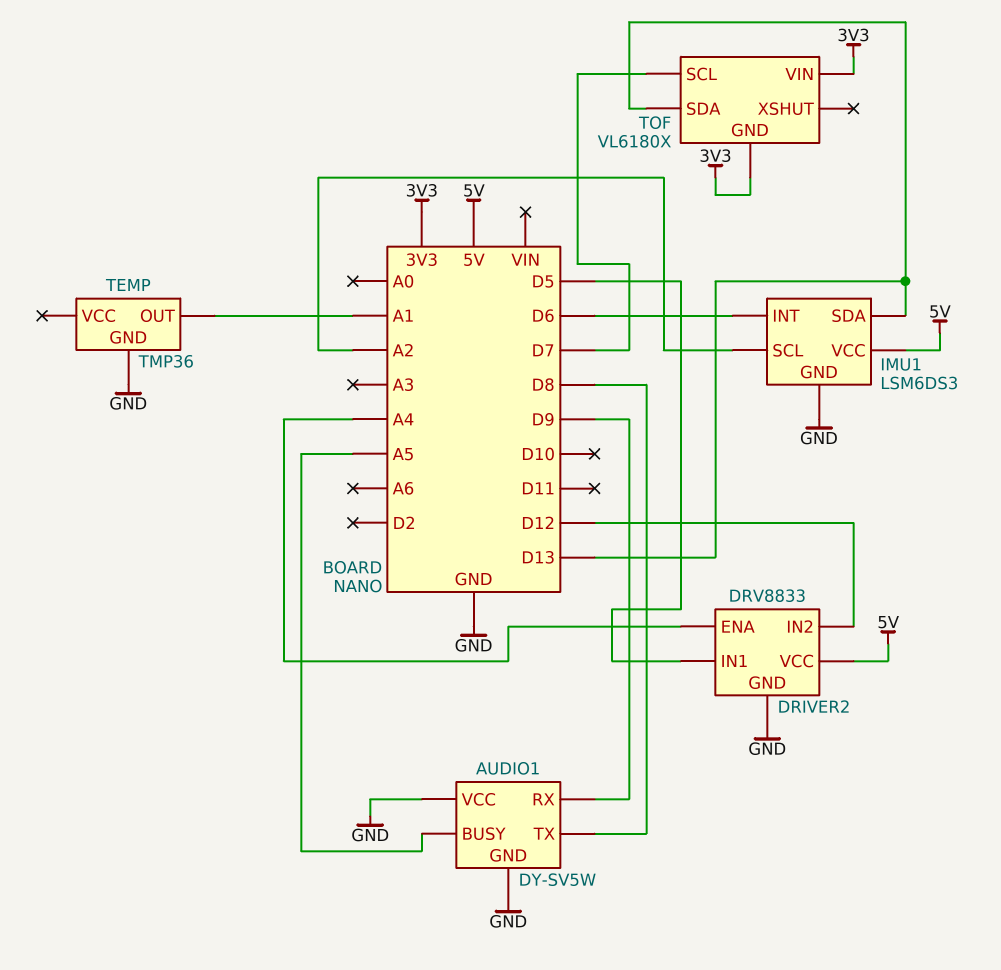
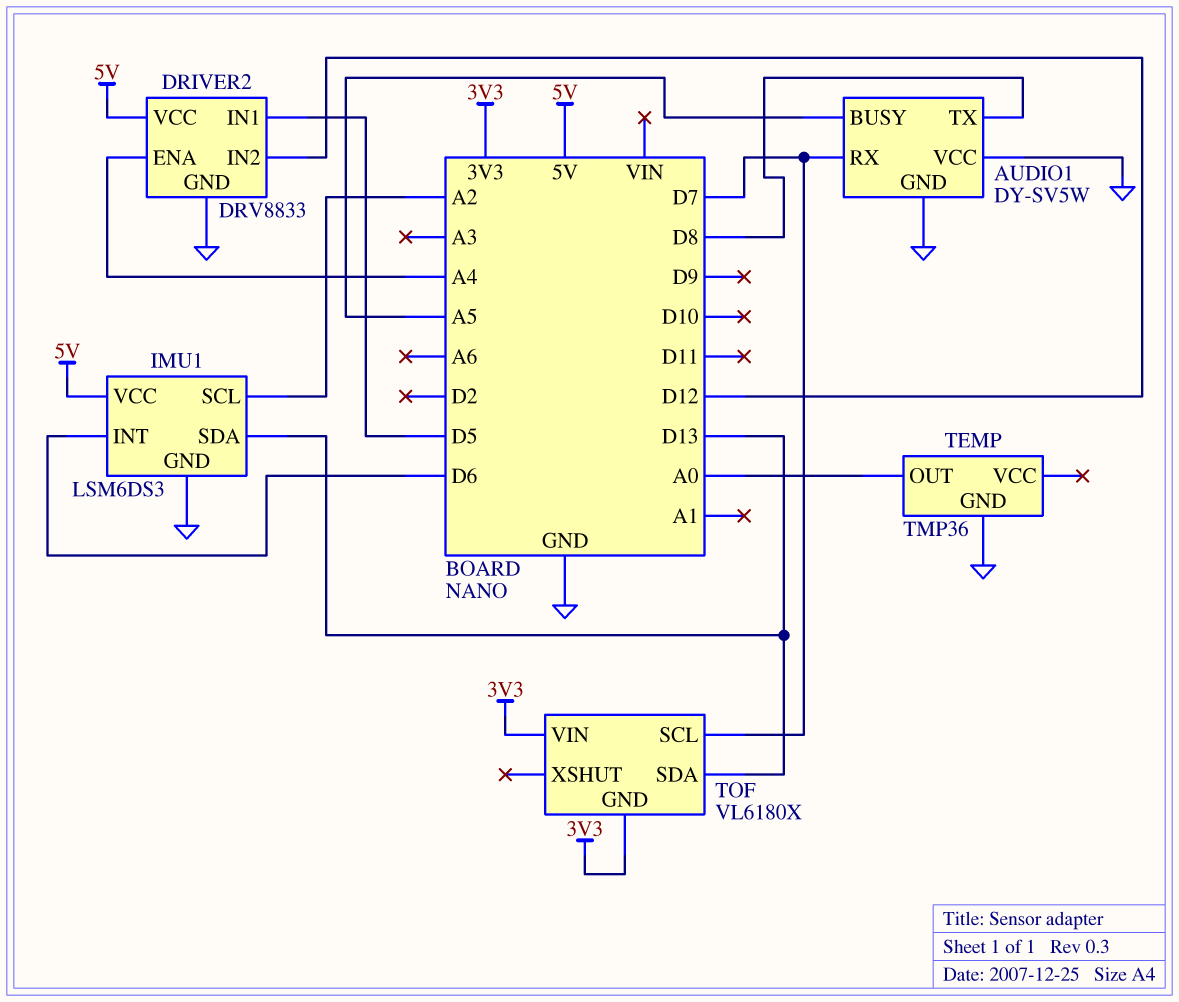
AUDIO1 pin RX: D9 -> D7
TEMP pin OUT: A1 -> A0

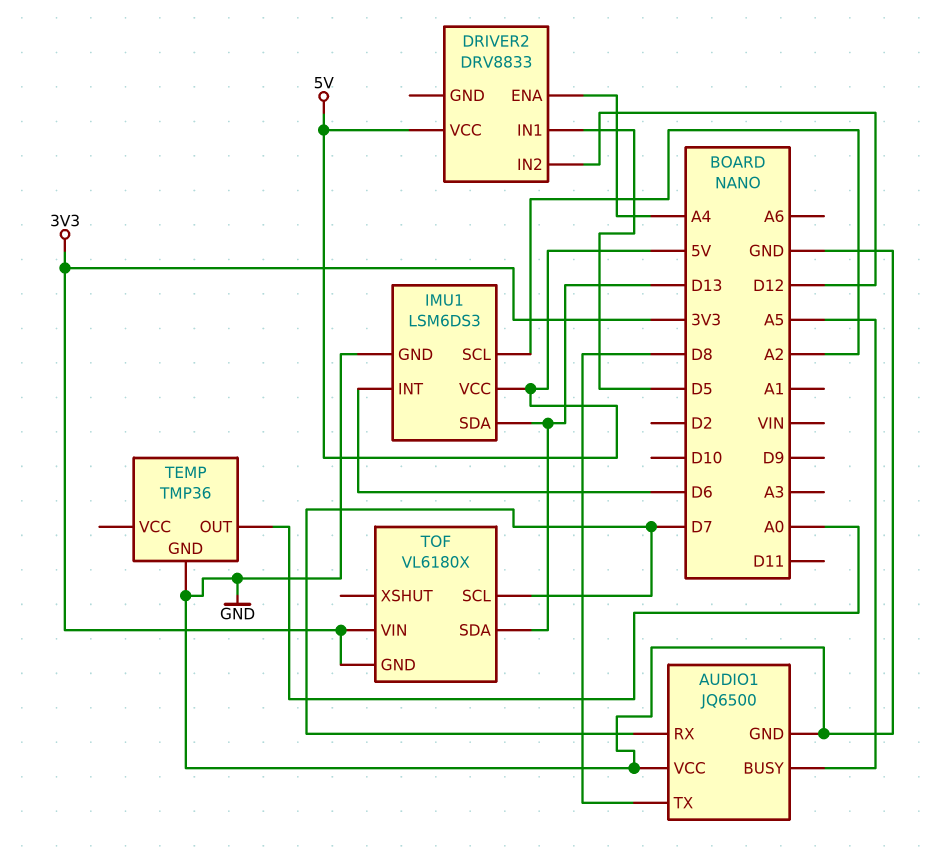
AUDIO1: DY-SV5W -> JQ6500
DRIVER2 pin GND: GND -> none

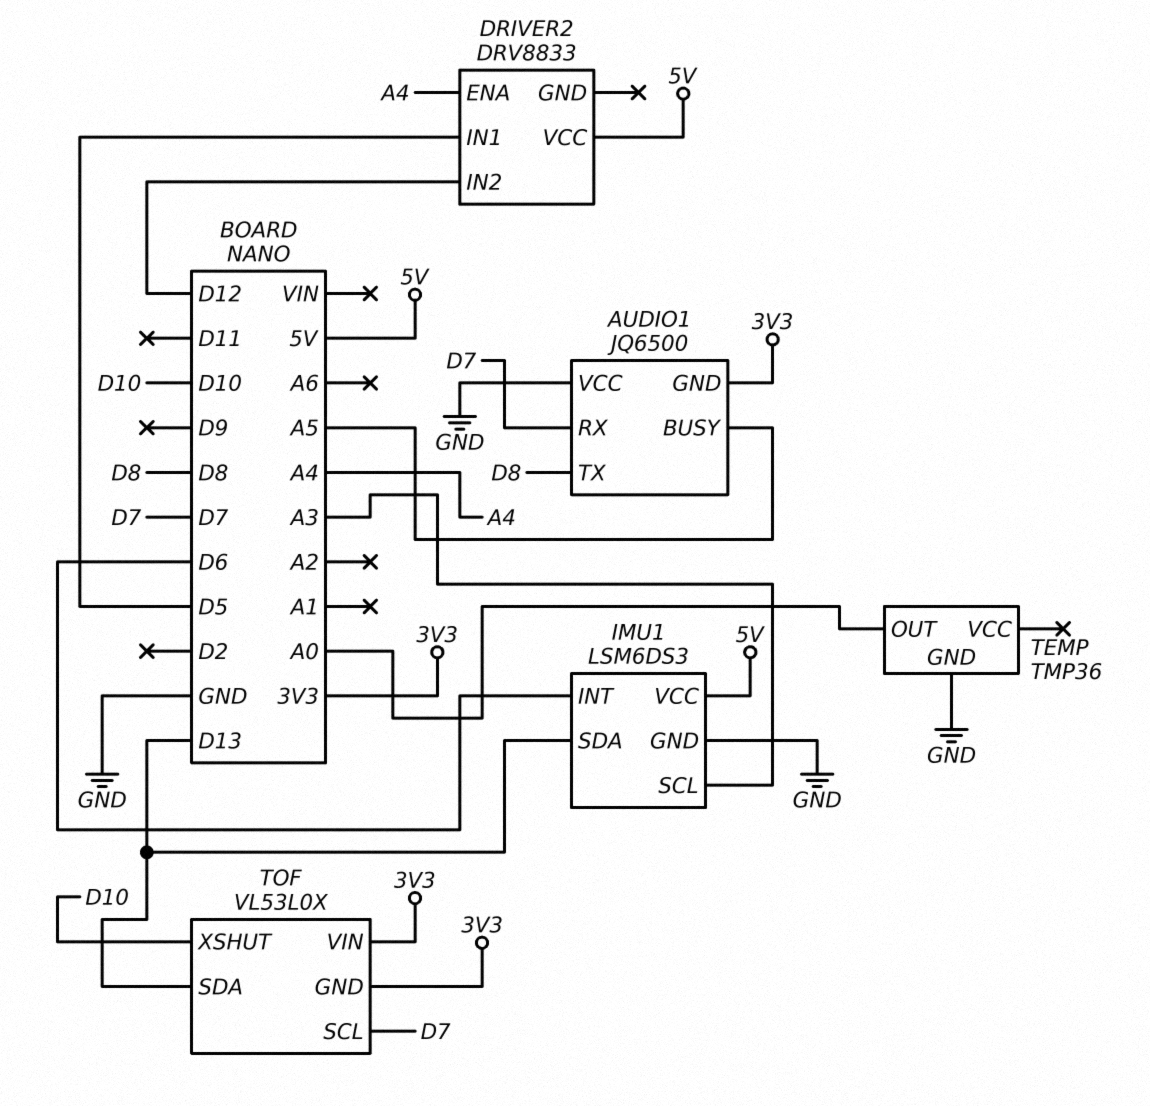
AUDIO1 pin GND: GND -> 3V3
IMU1 pin SCL: A2 -> A3
TOF: VL6180X -> VL53L0X
TOF pin XSHUT: none -> D10

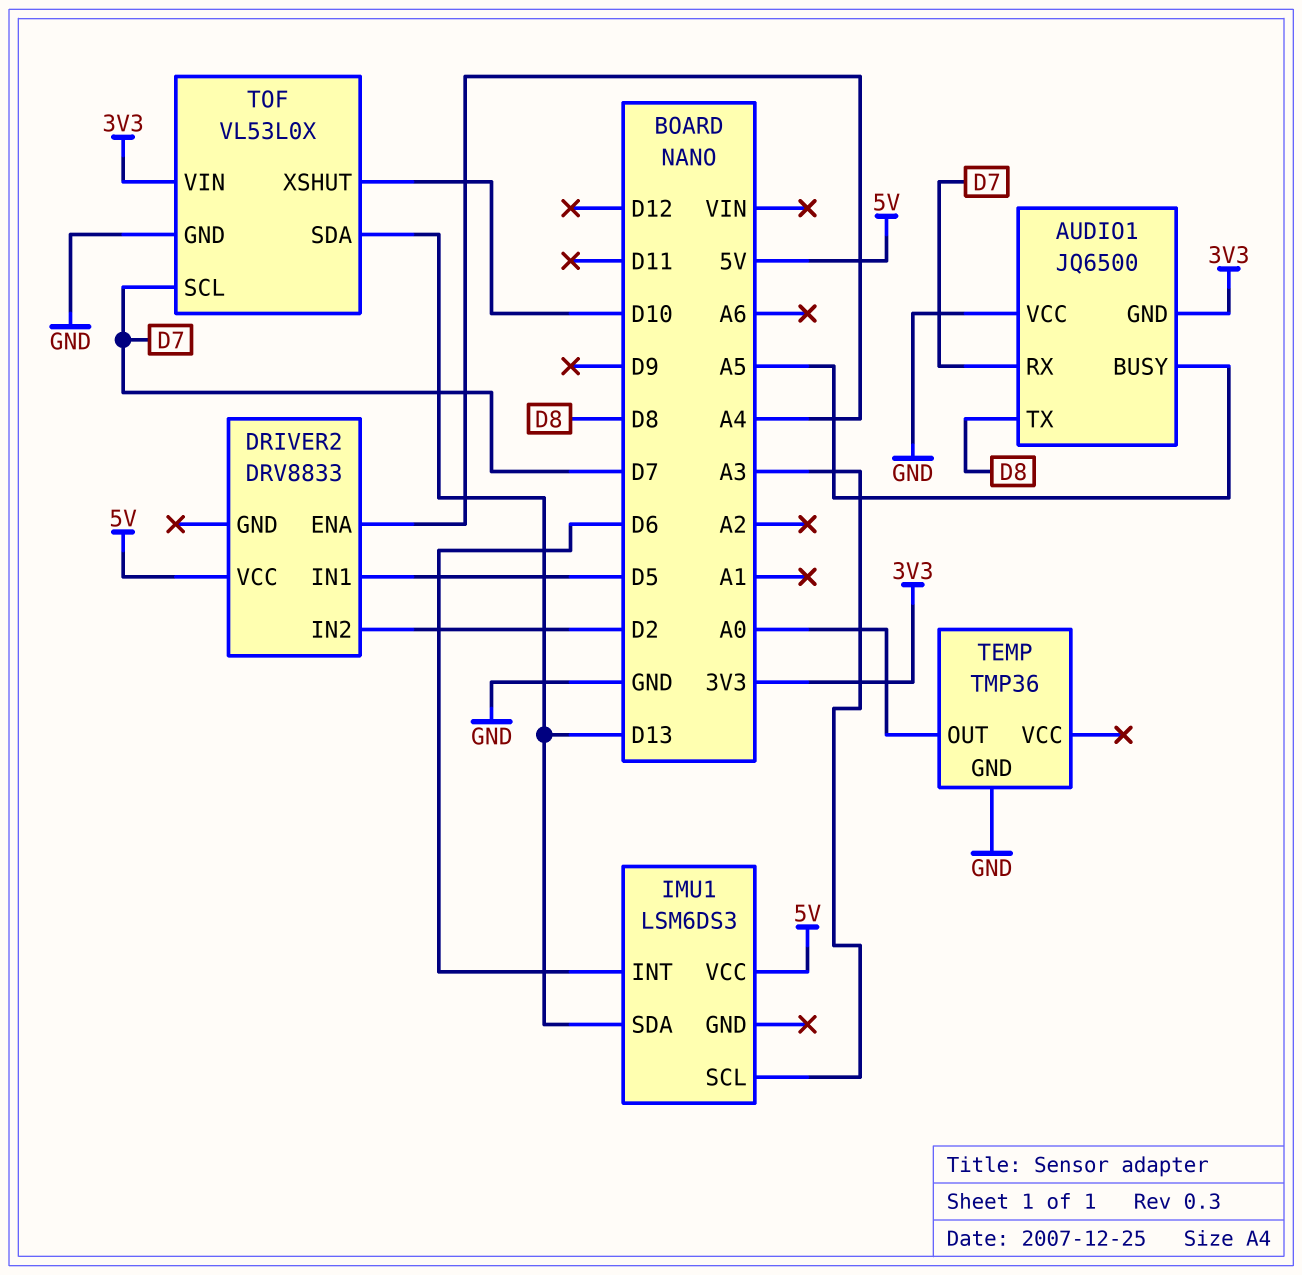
DRIVER2 pin IN2: D12 -> D2
IMU1 pin GND: GND -> none
TOF pin GND: 3V3 -> GND

